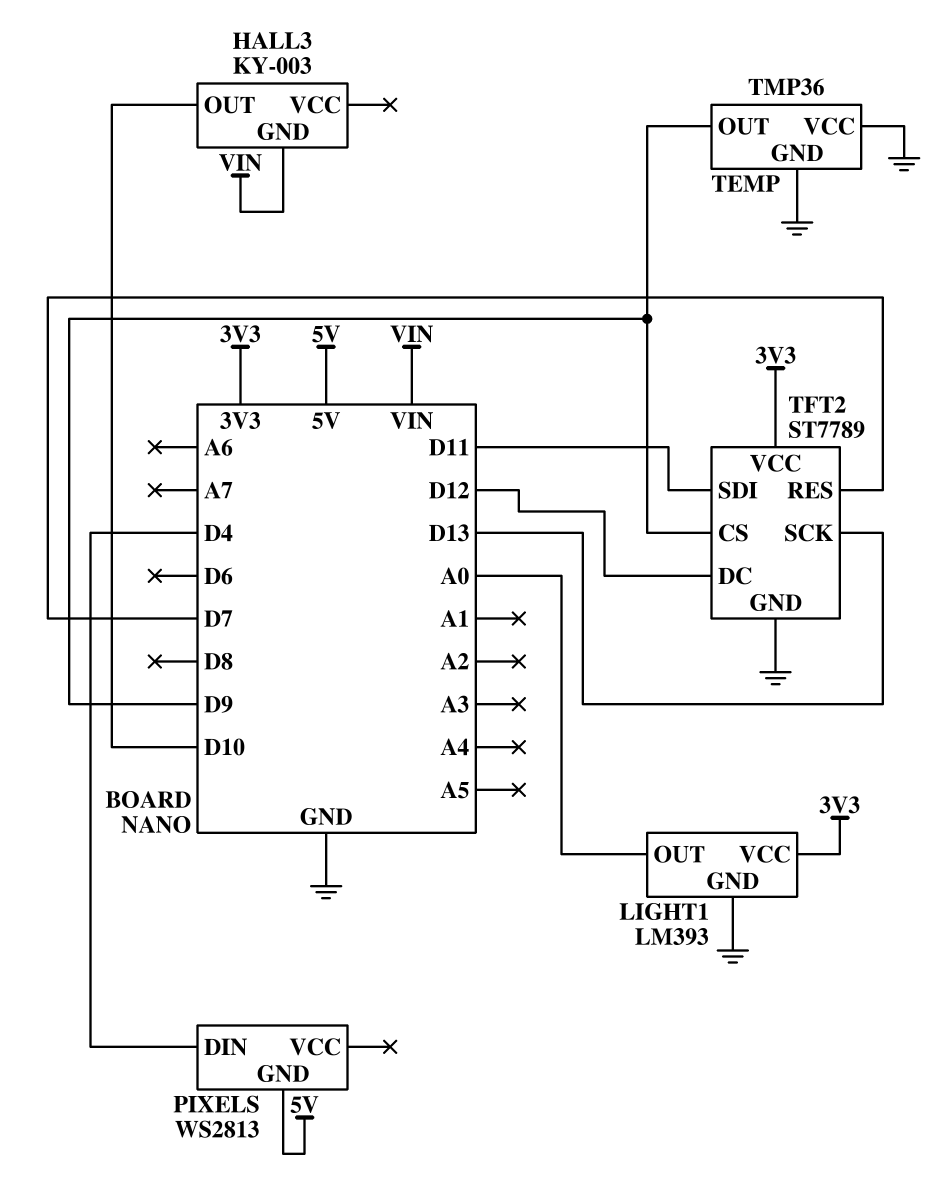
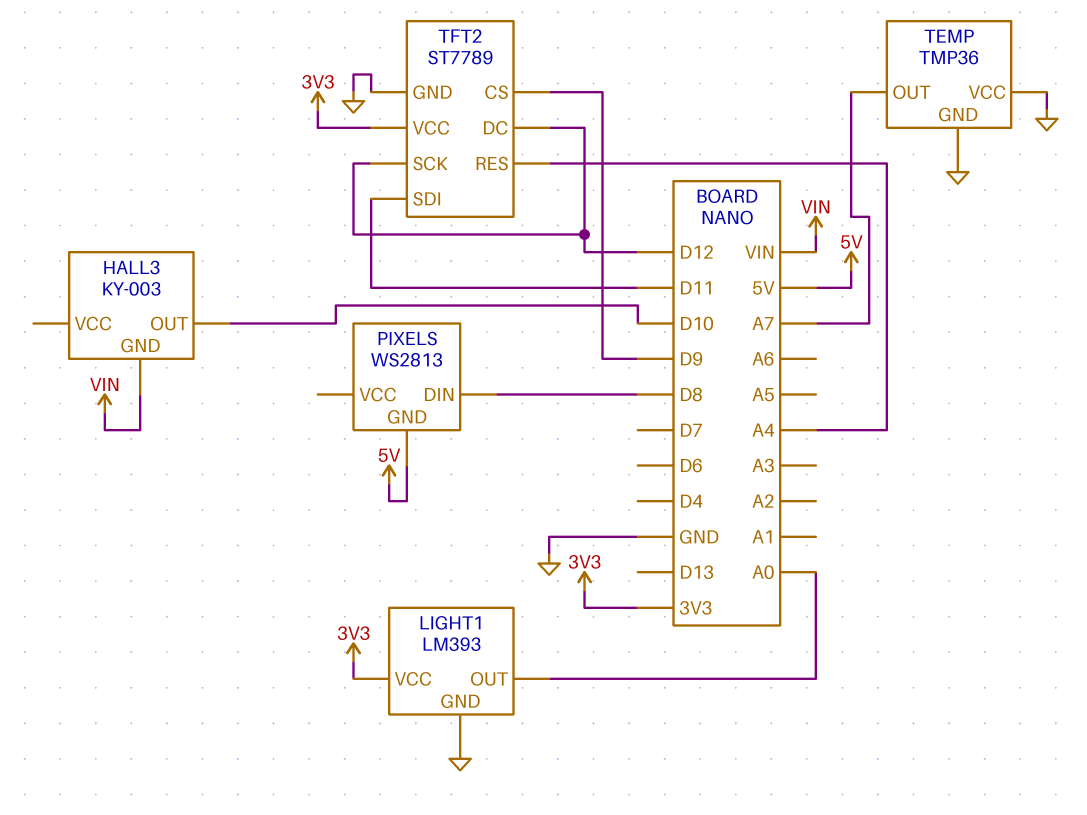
PIXELS pin DIN: D4 -> D8
TEMP pin OUT: D9 -> A7
TFT2 pin RES: D7 -> A4
TFT2 pin SCK: D13 -> D12

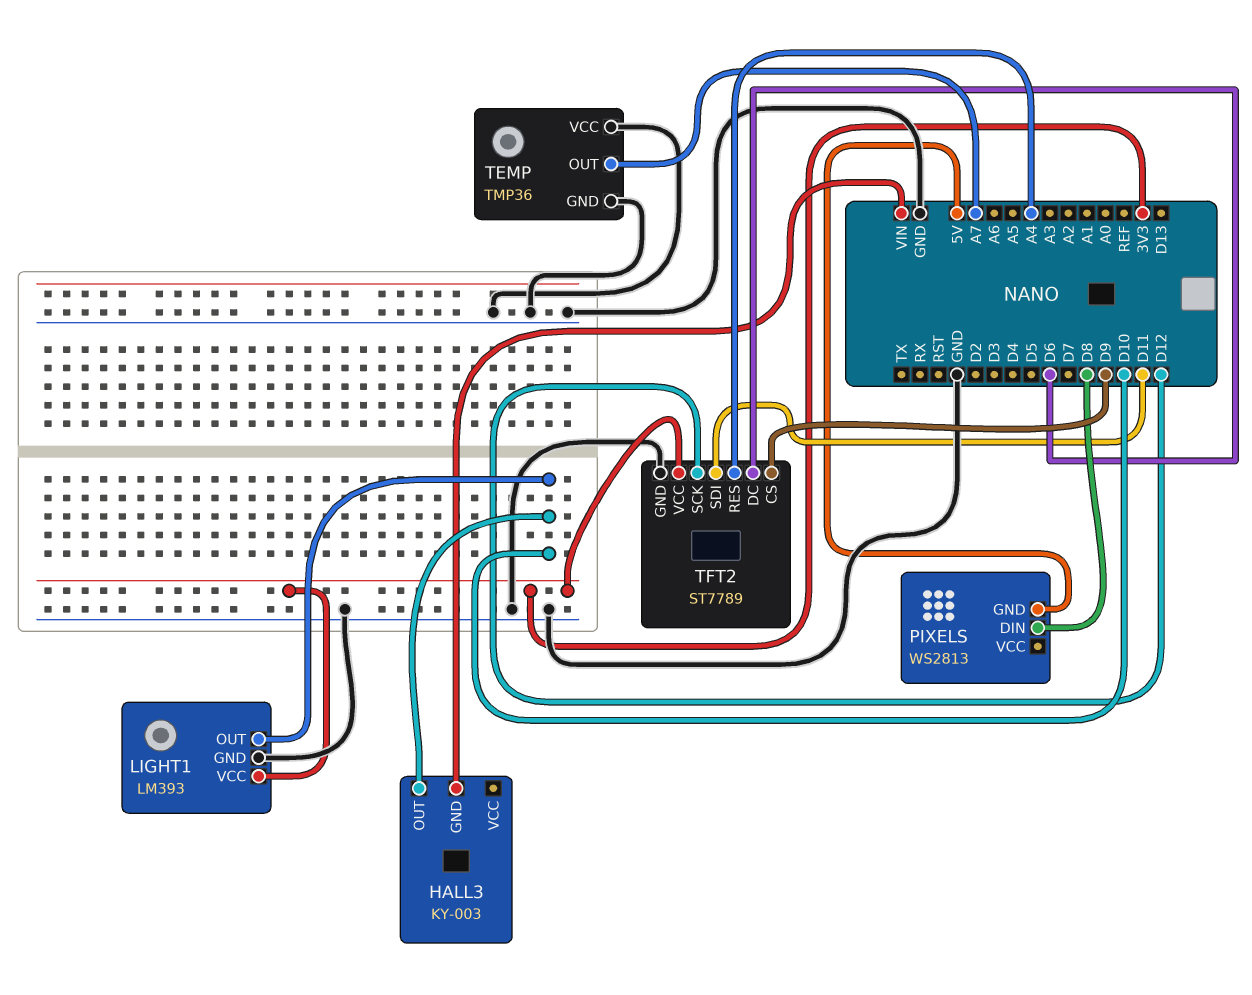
LIGHT1 pin OUT: A0 -> D10
TFT2 pin DC: D12 -> D6

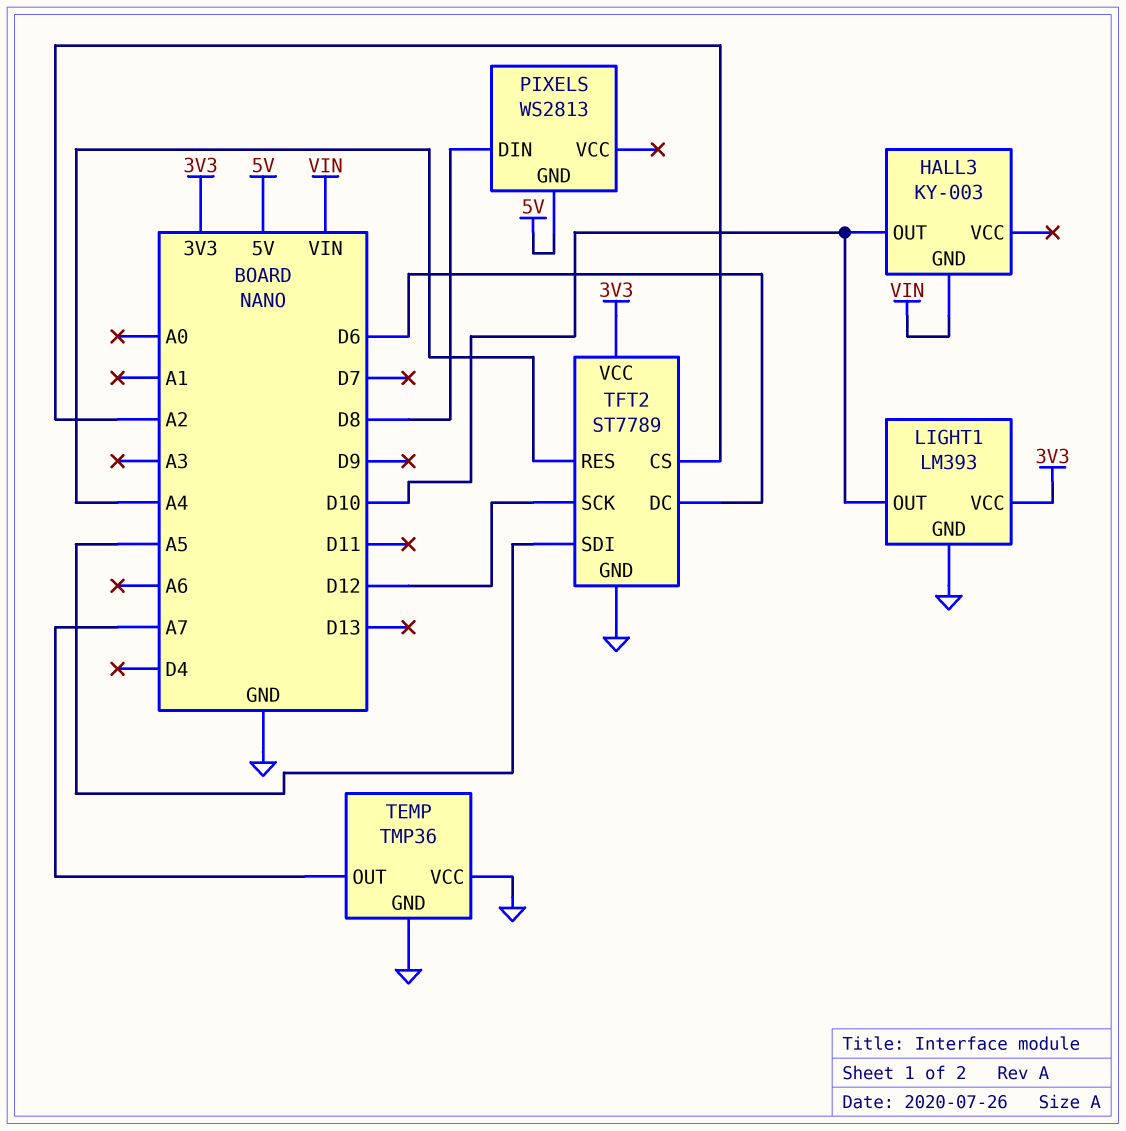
TFT2 pin CS: D9 -> A2
TFT2 pin SDI: D11 -> A5

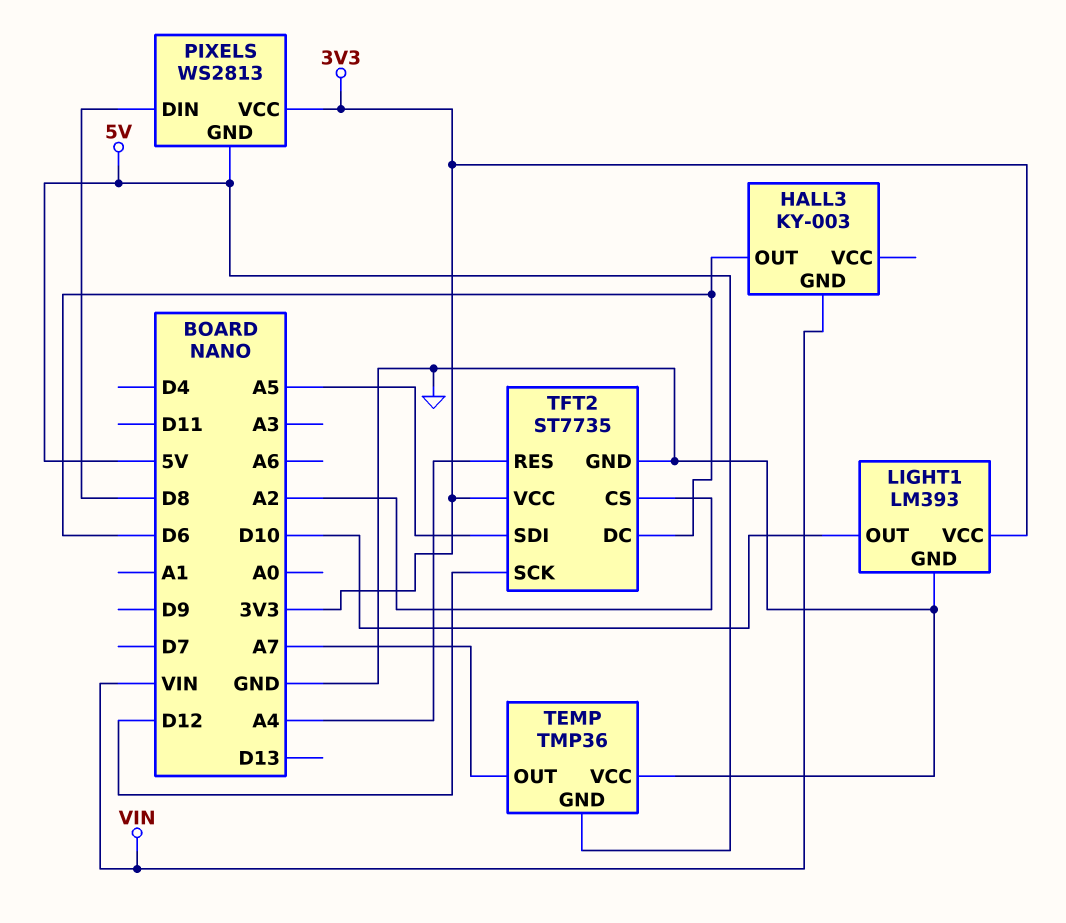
HALL3 pin OUT: D10 -> D6
PIXELS pin VCC: none -> 3V3
TEMP pin GND: GND -> 5V
TFT2: ST7789 -> ST7735

